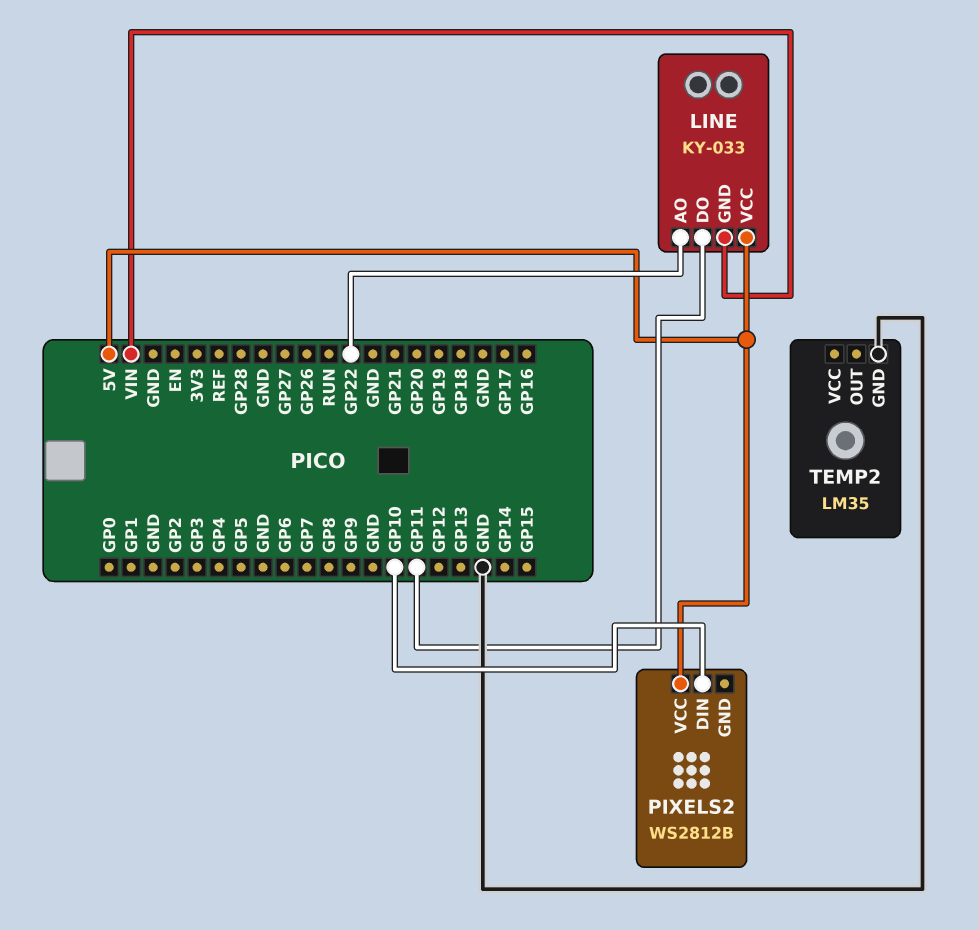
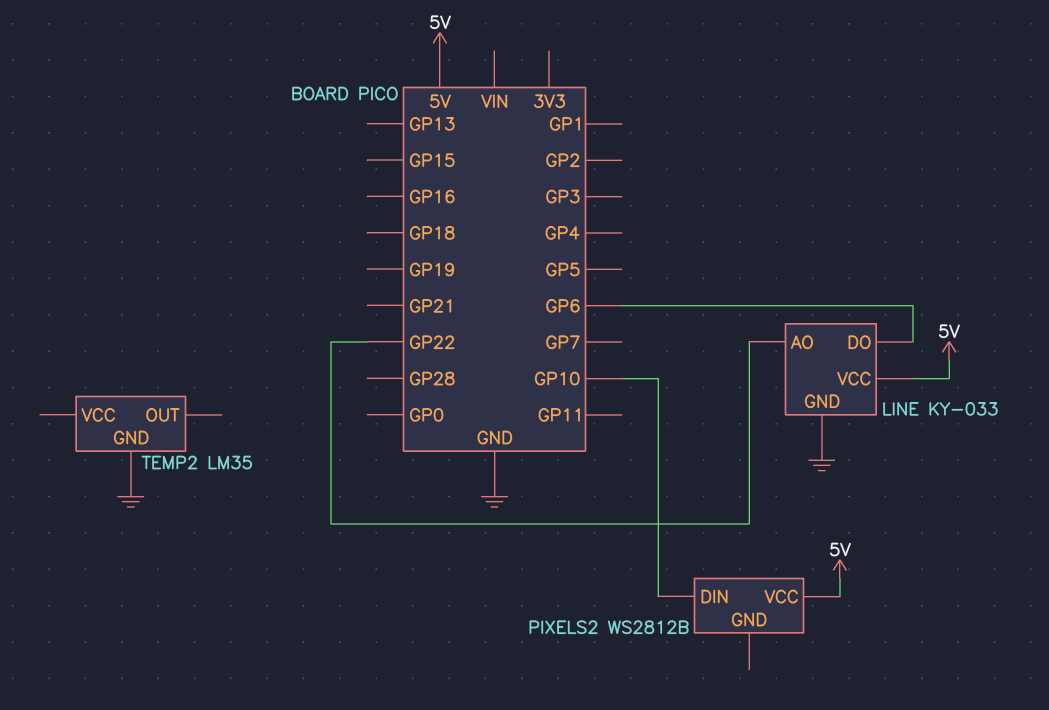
LINE pin DO: GP11 -> GP6
LINE pin GND: VIN -> GND

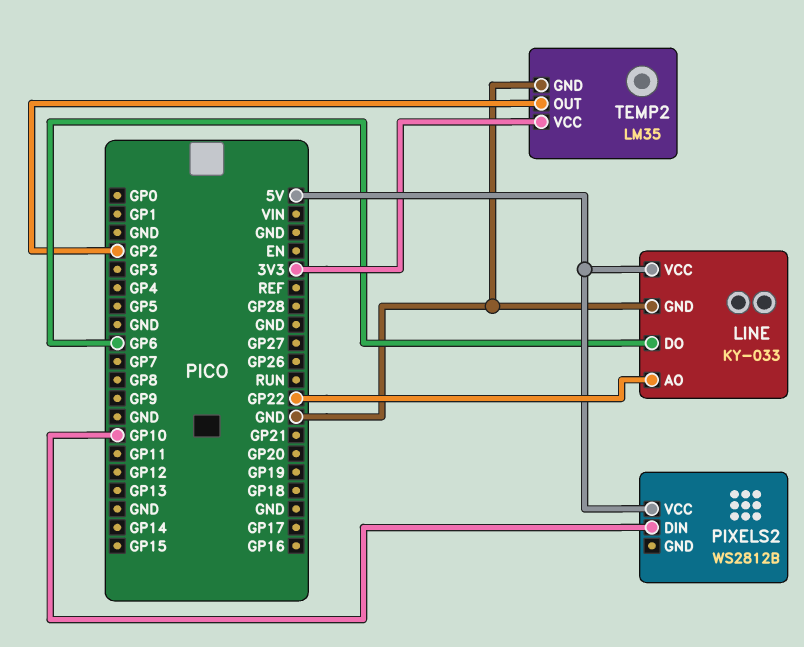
TEMP2 pin OUT: none -> GP2
TEMP2 pin VCC: none -> 3V3

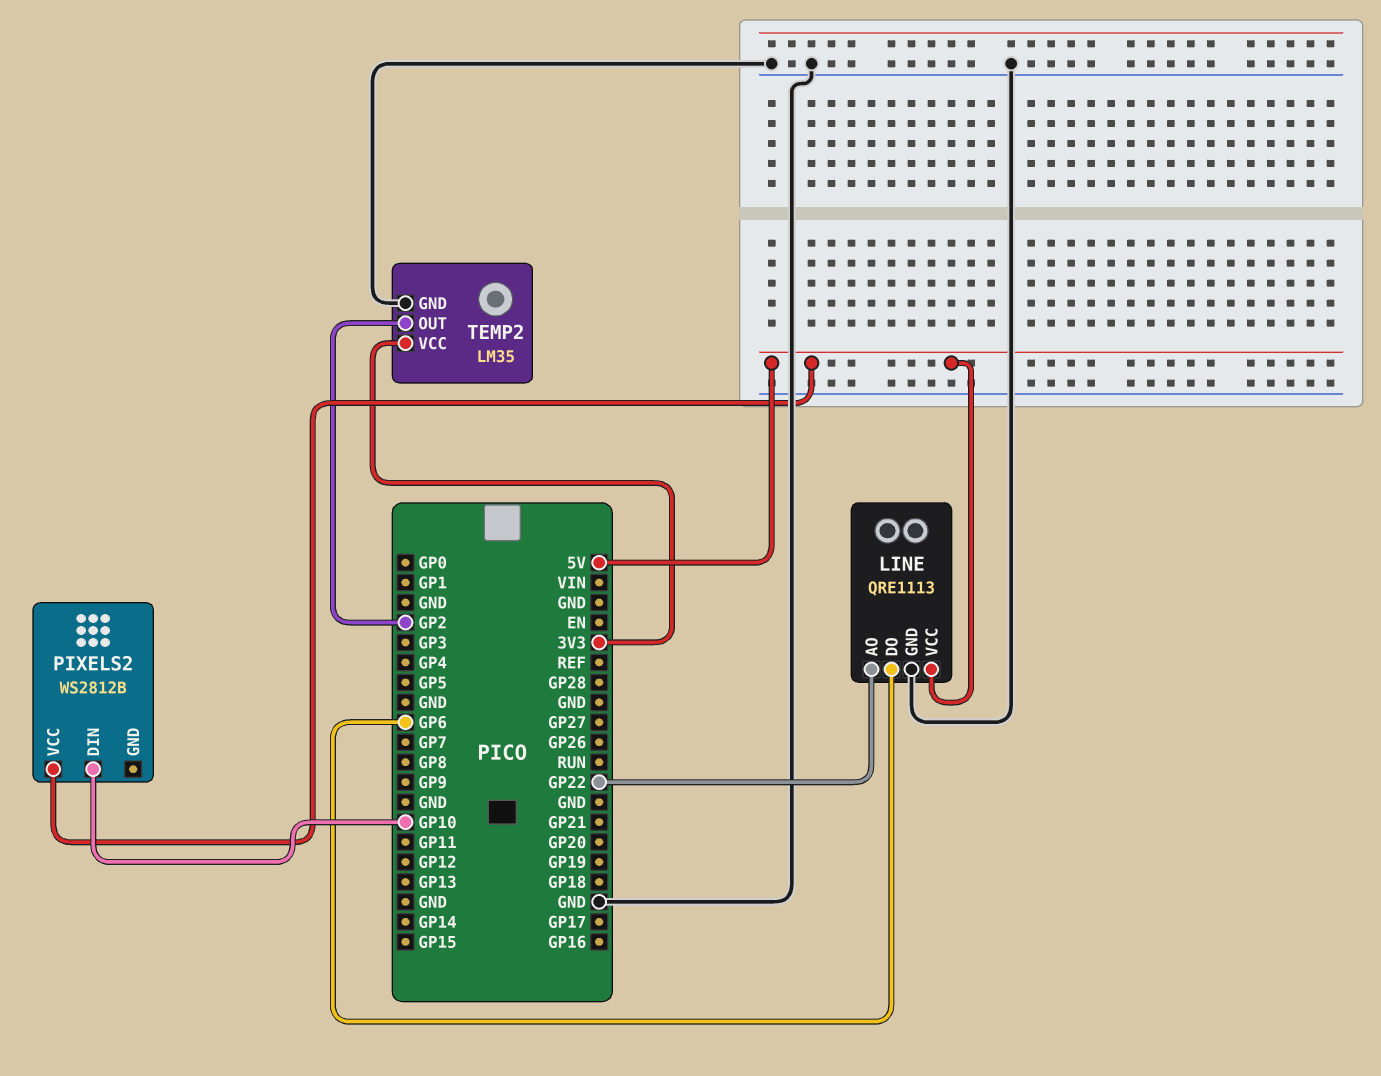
LINE: KY-033 -> QRE1113

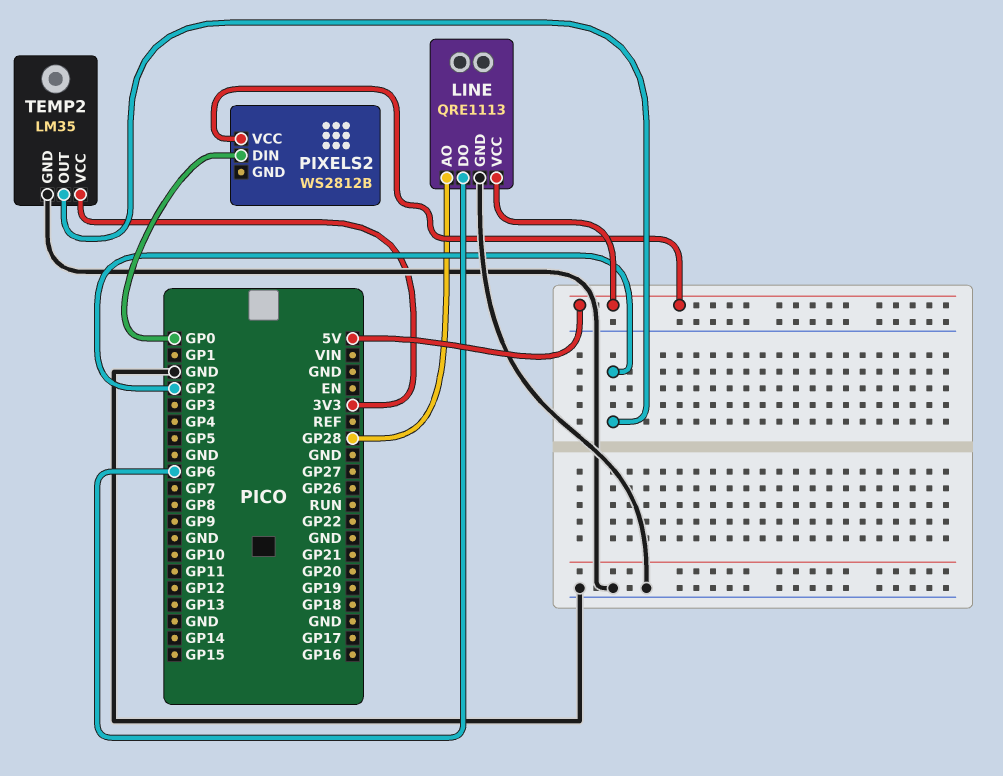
LINE pin AO: GP22 -> GP28
PIXELS2 pin DIN: GP10 -> GP0

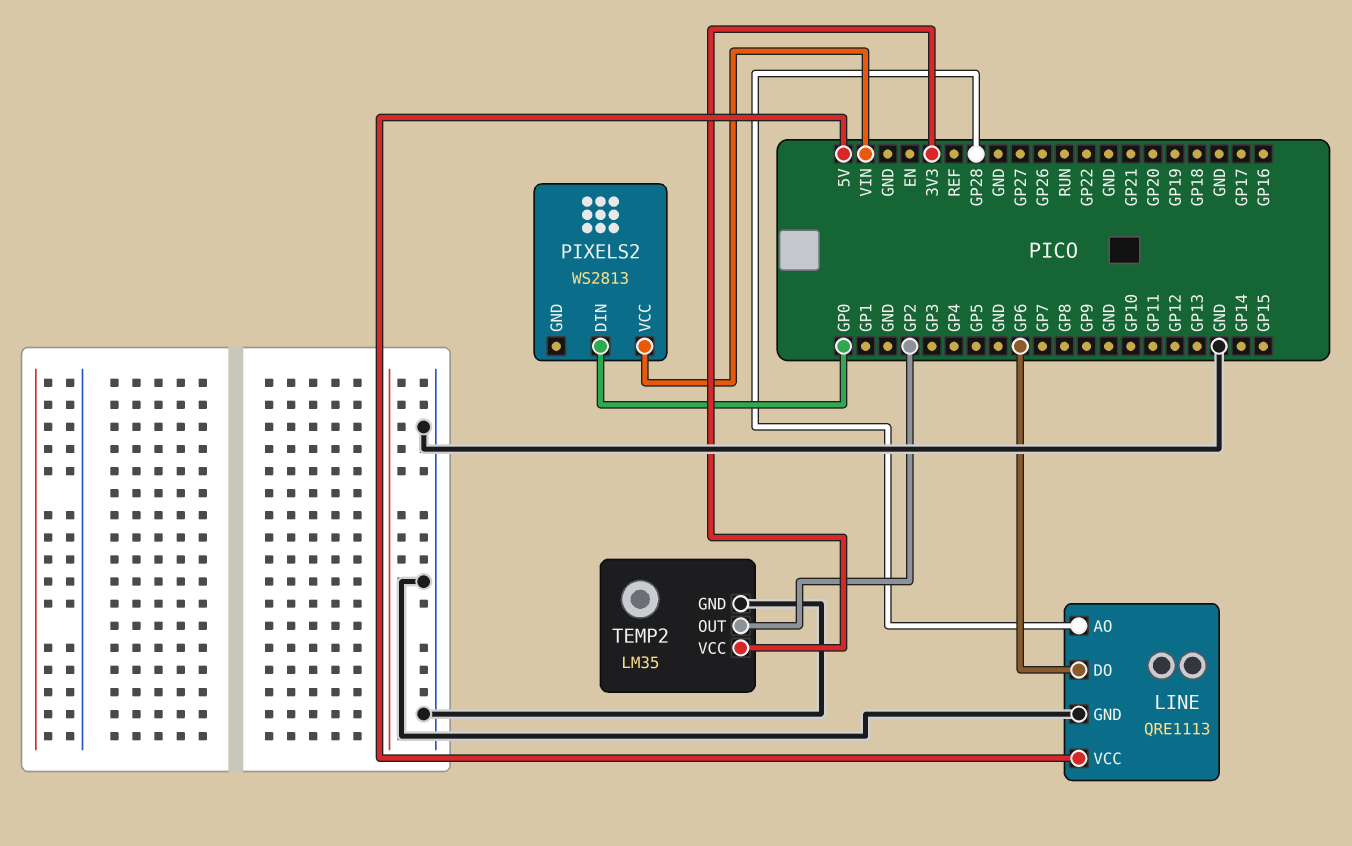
PIXELS2: WS2812B -> WS2813
PIXELS2 pin VCC: 5V -> VIN

